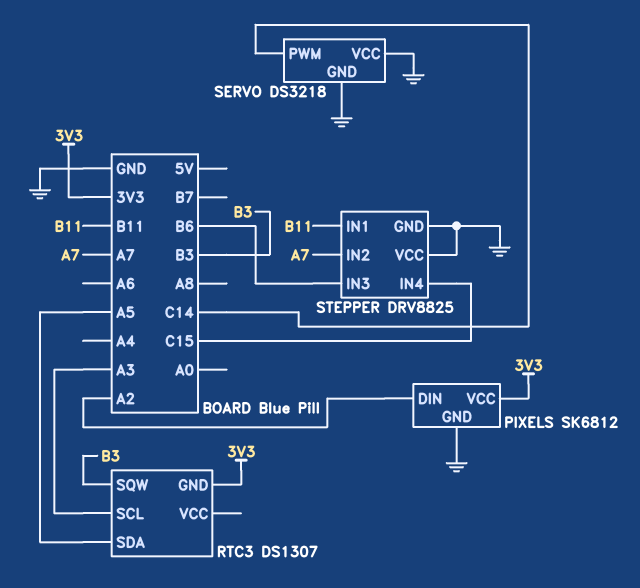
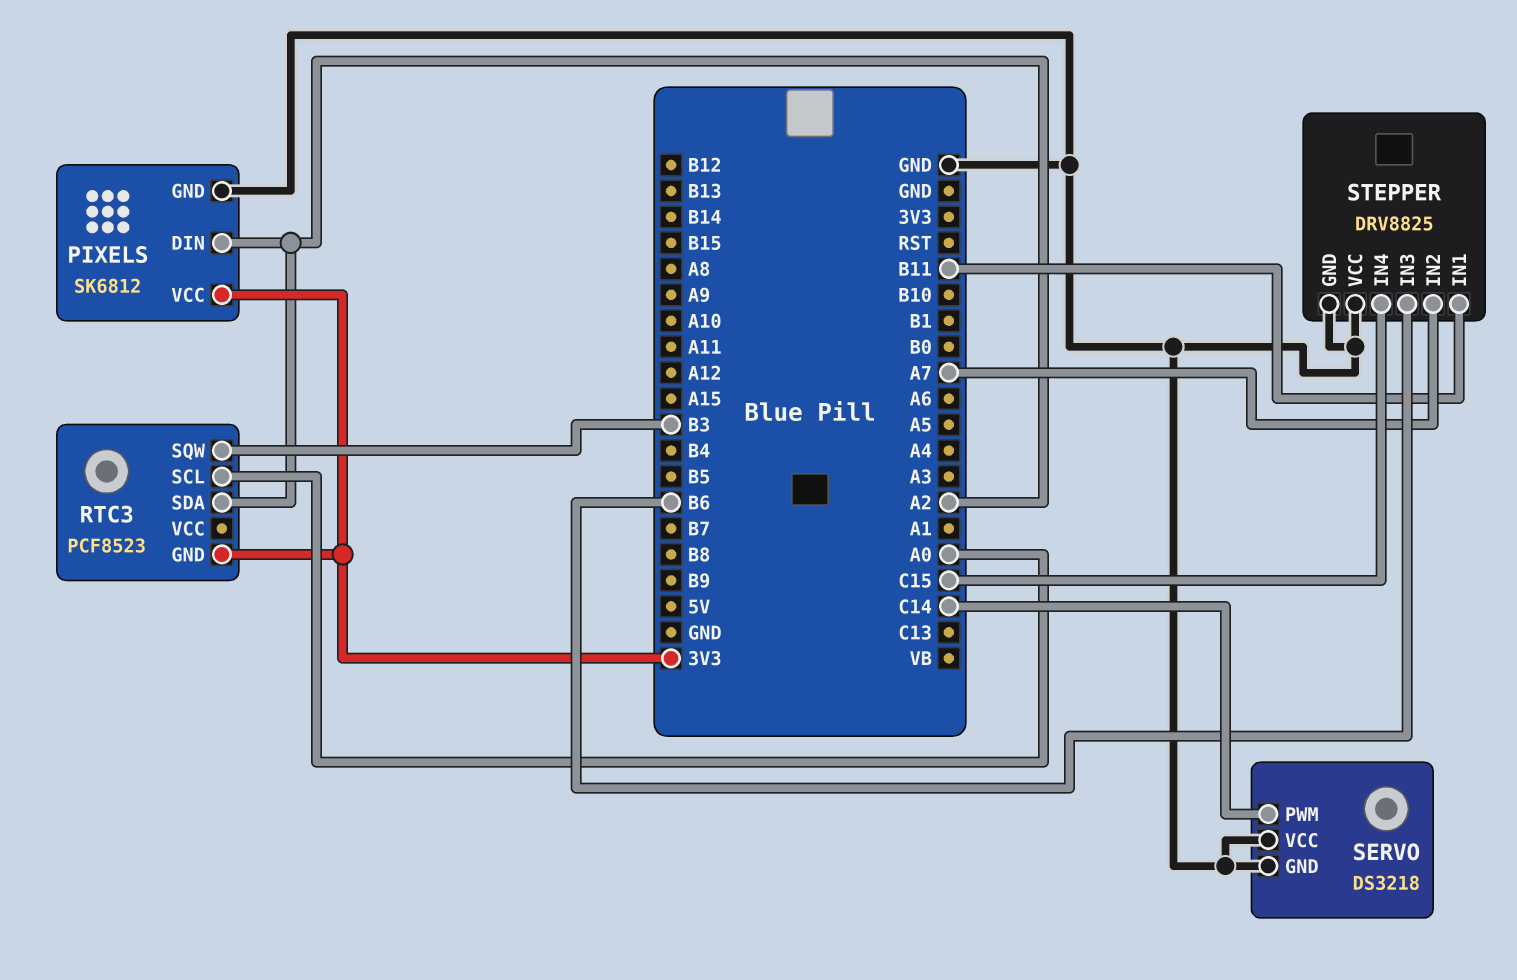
RTC3: DS1307 -> PCF8523
RTC3 pin SCL: A3 -> A0
RTC3 pin SDA: A5 -> A2

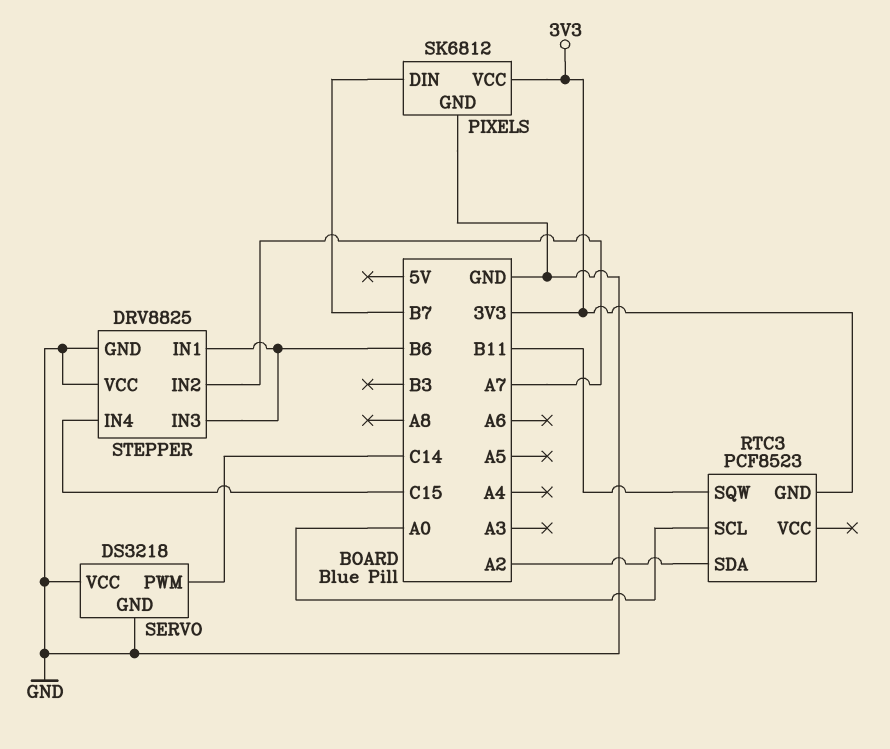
PIXELS pin DIN: A2 -> B7
RTC3 pin SQW: B3 -> B11
STEPPER pin IN1: B11 -> B6

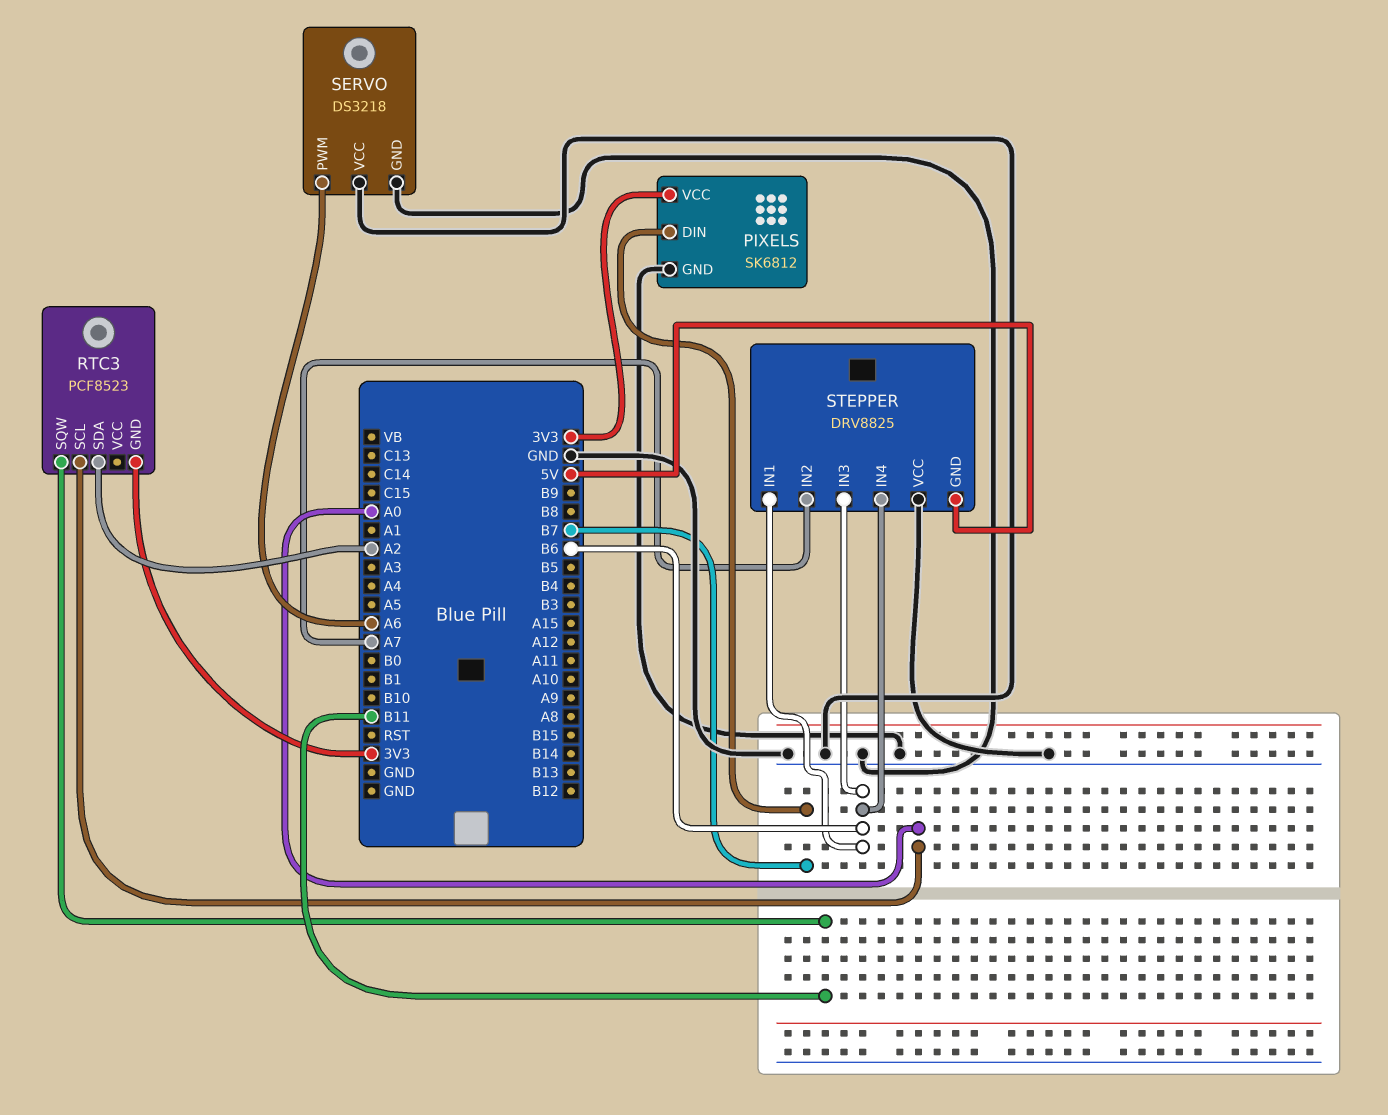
SERVO pin PWM: C14 -> A6
STEPPER pin GND: GND -> 5V
STEPPER pin IN4: C15 -> B6

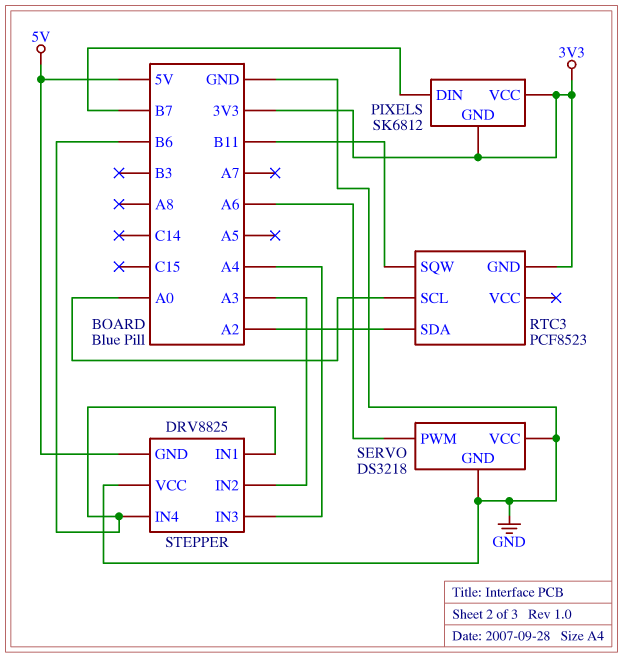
PIXELS pin GND: GND -> 3V3
STEPPER pin IN2: A7 -> A3
STEPPER pin IN3: B6 -> A4

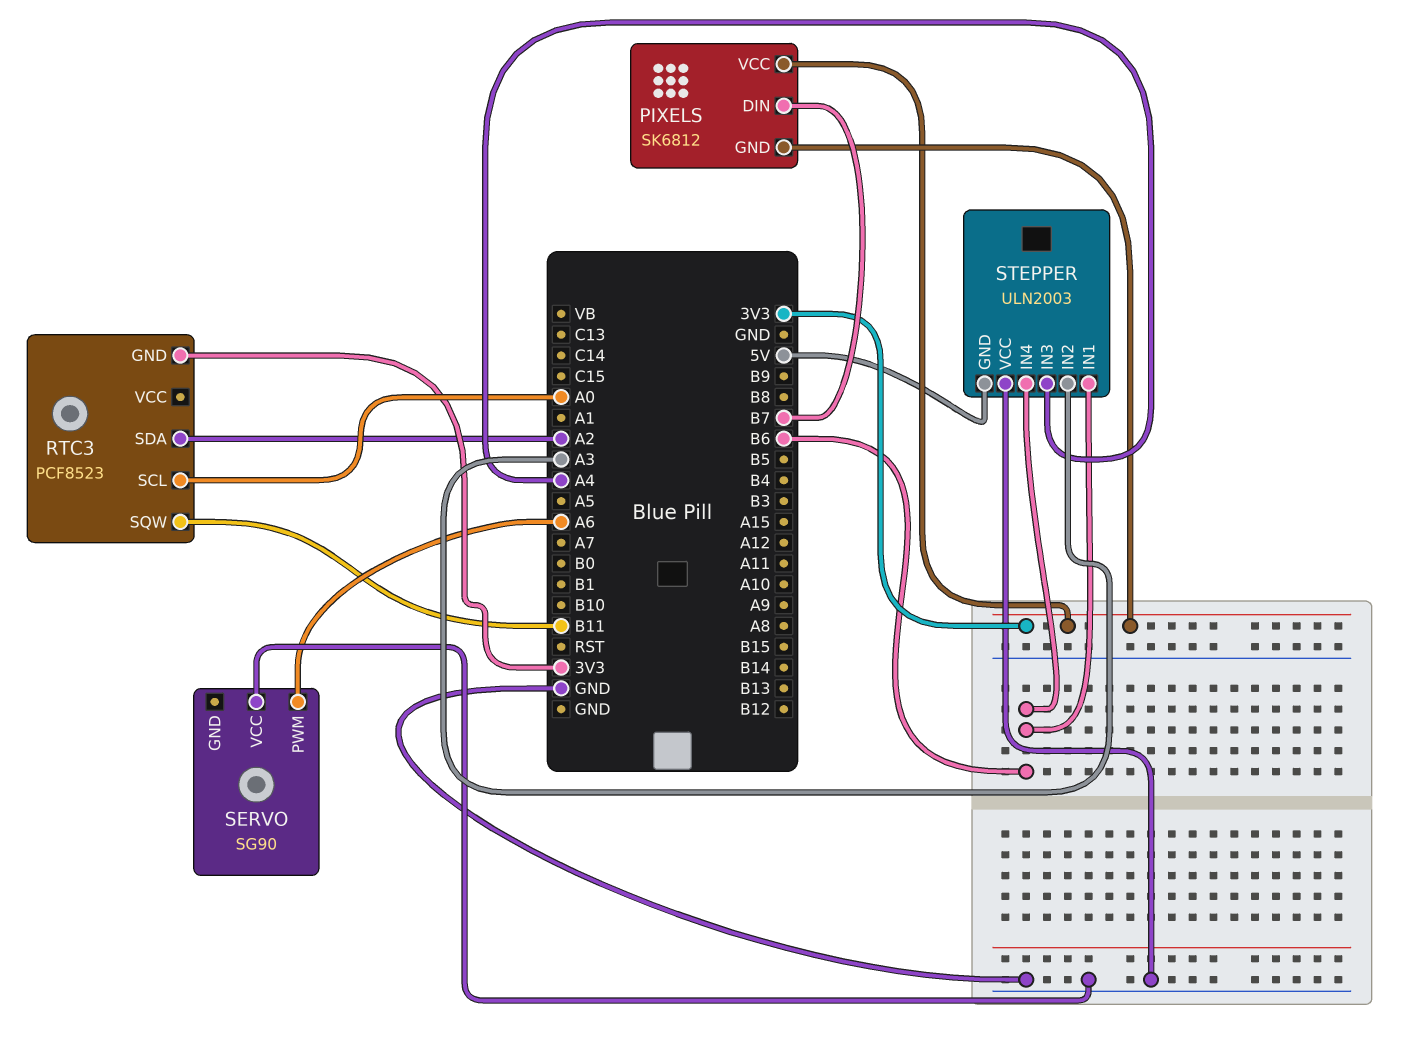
SERVO: DS3218 -> SG90
SERVO pin GND: GND -> none
STEPPER: DRV8825 -> ULN2003

